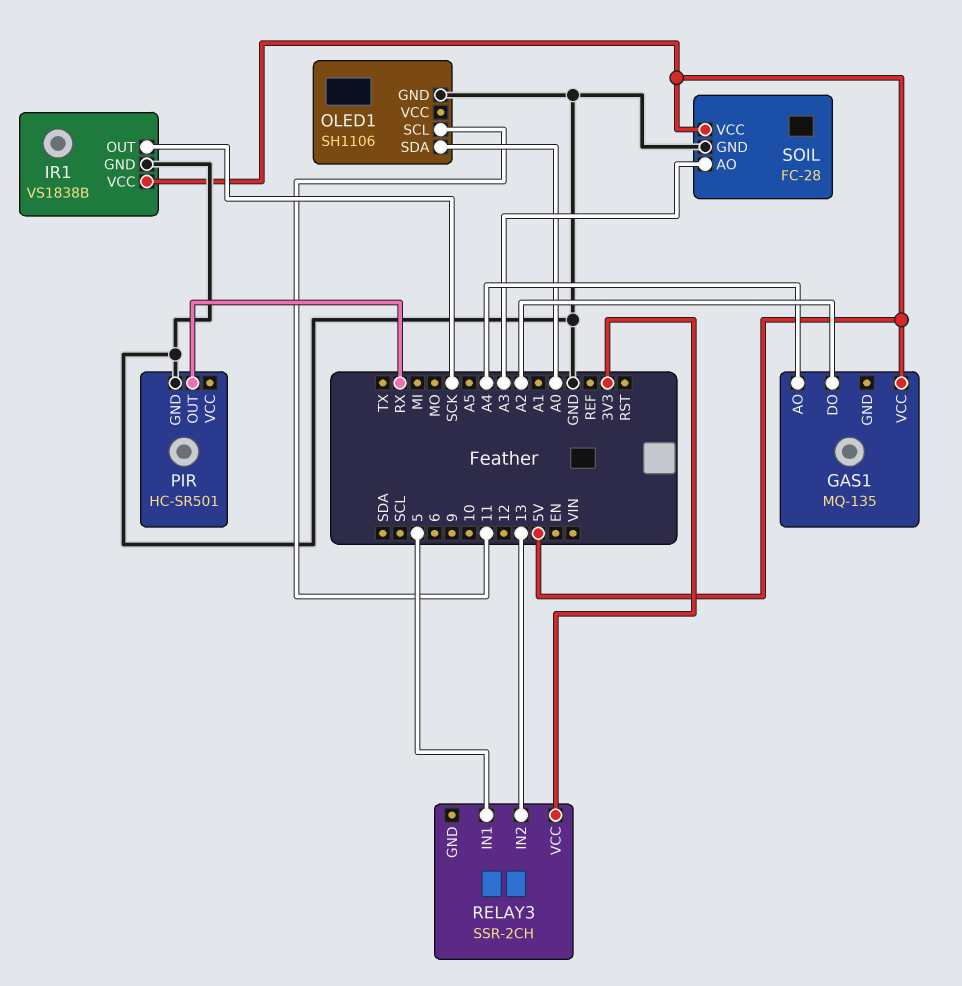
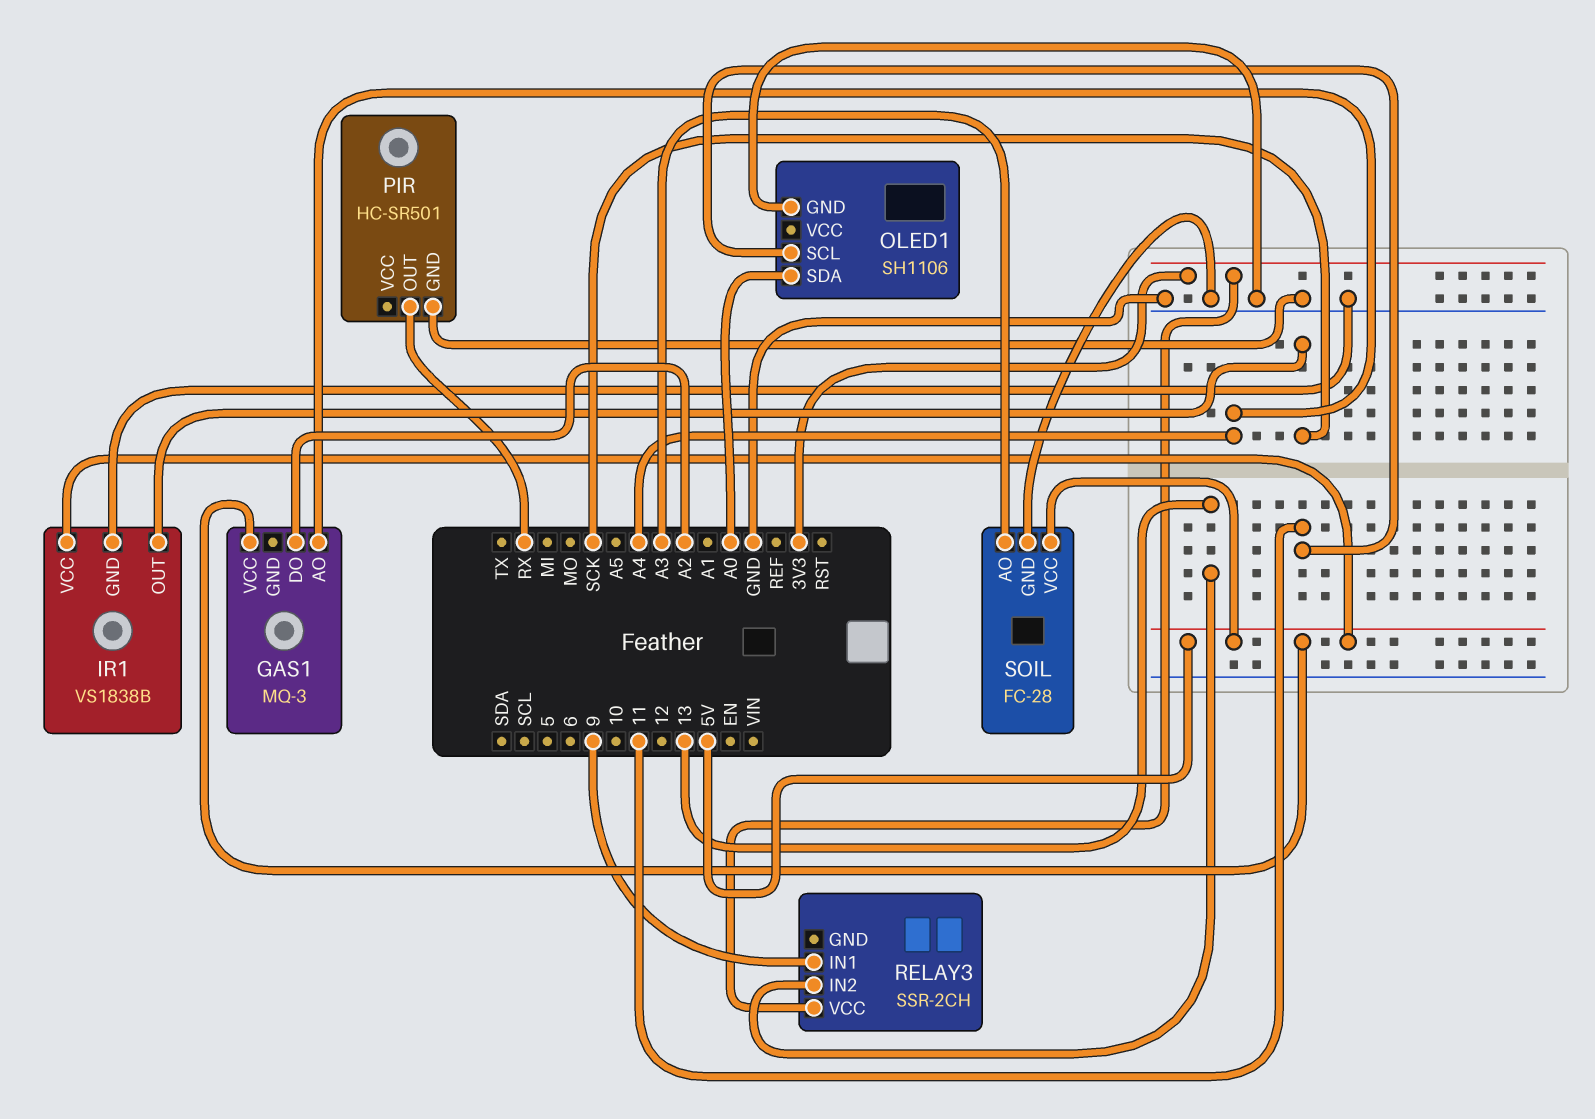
GAS1: MQ-135 -> MQ-3
RELAY3 pin IN1: 5 -> 9

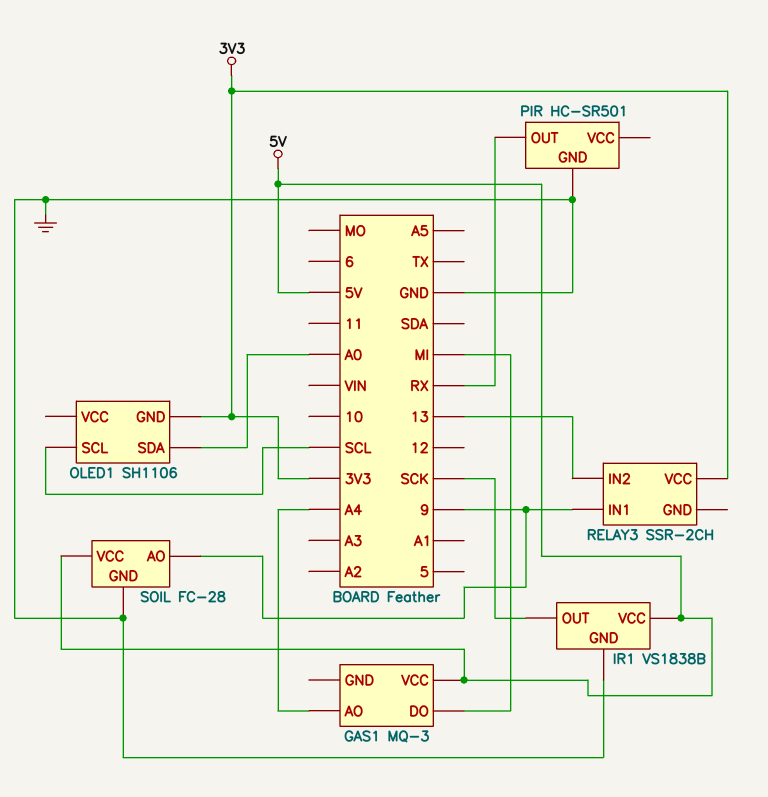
GAS1 pin DO: A2 -> MI
OLED1 pin GND: GND -> 3V3
OLED1 pin SCL: 11 -> SCL
SOIL pin AO: A3 -> 9

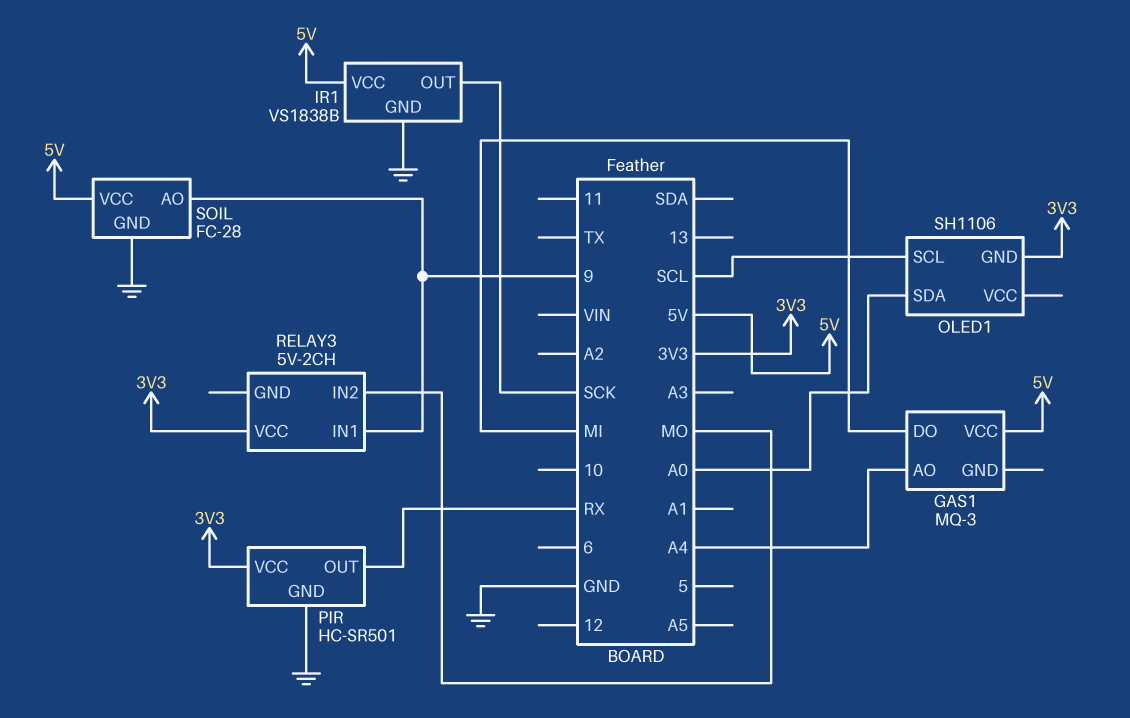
PIR pin VCC: none -> 3V3
RELAY3: SSR-2CH -> 5V-2CH
RELAY3 pin IN2: 13 -> MO

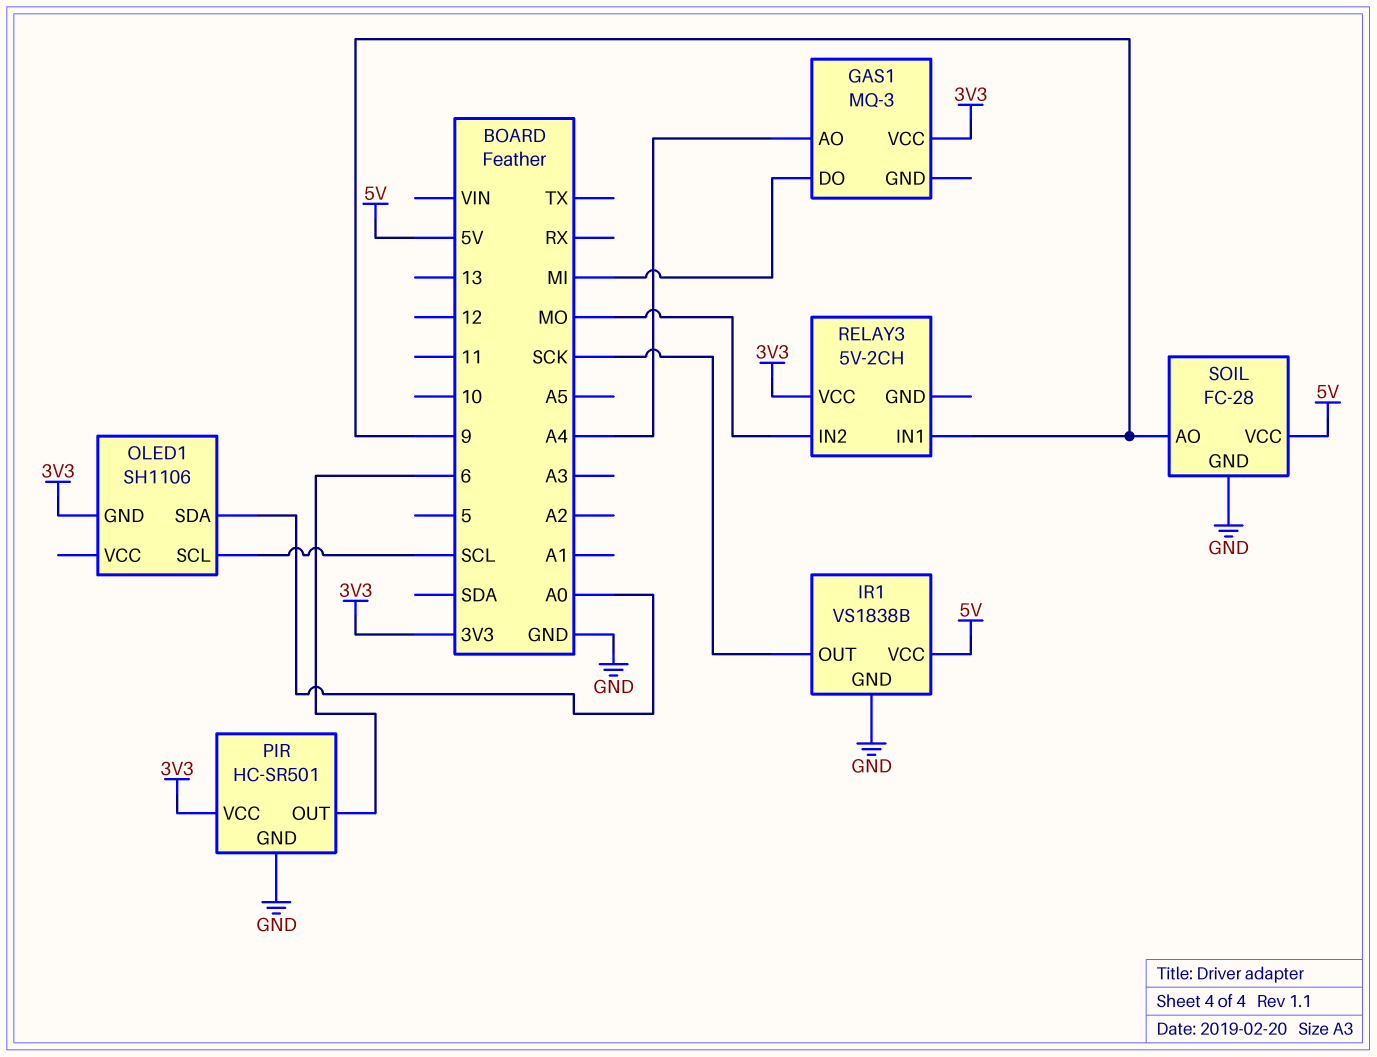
GAS1 pin VCC: 5V -> 3V3
PIR pin OUT: RX -> 6

